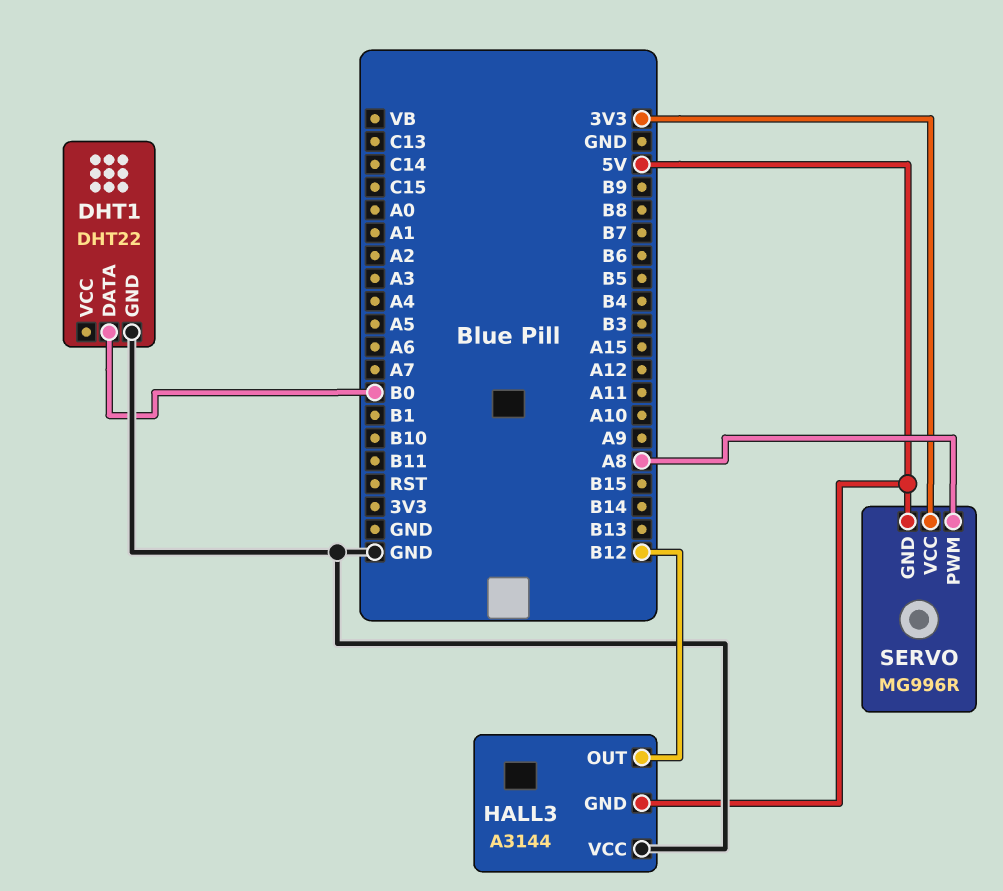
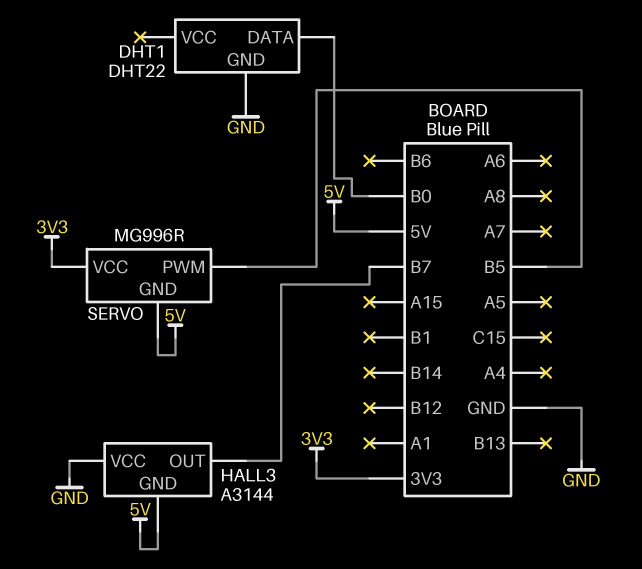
HALL3 pin OUT: B12 -> B7
SERVO pin PWM: A8 -> B5

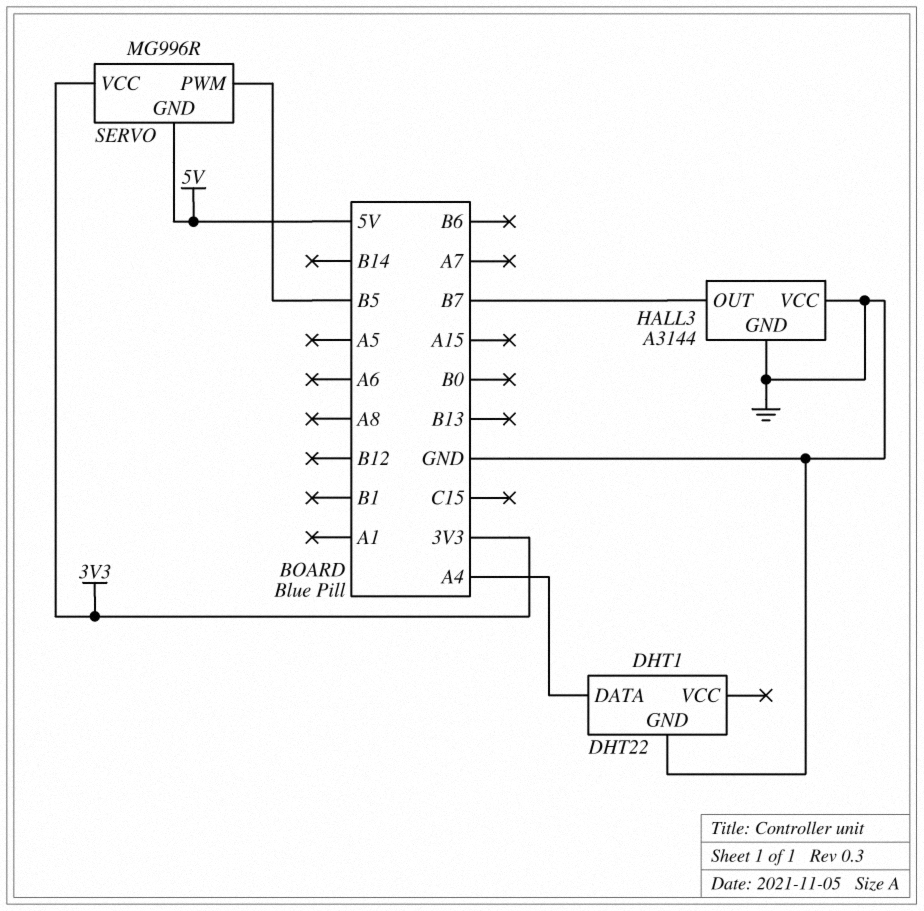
DHT1 pin DATA: B0 -> A4
HALL3 pin GND: 5V -> GND

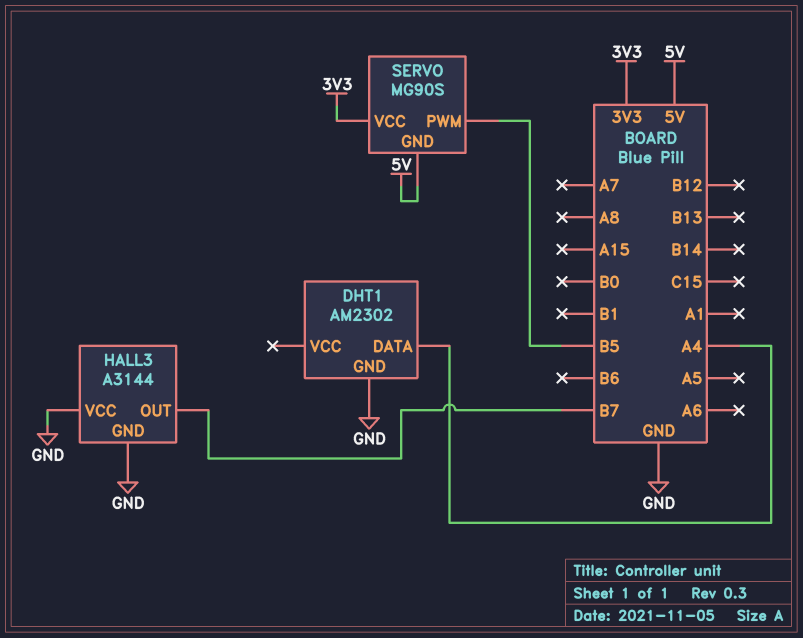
DHT1: DHT22 -> AM2302
SERVO: MG996R -> MG90S

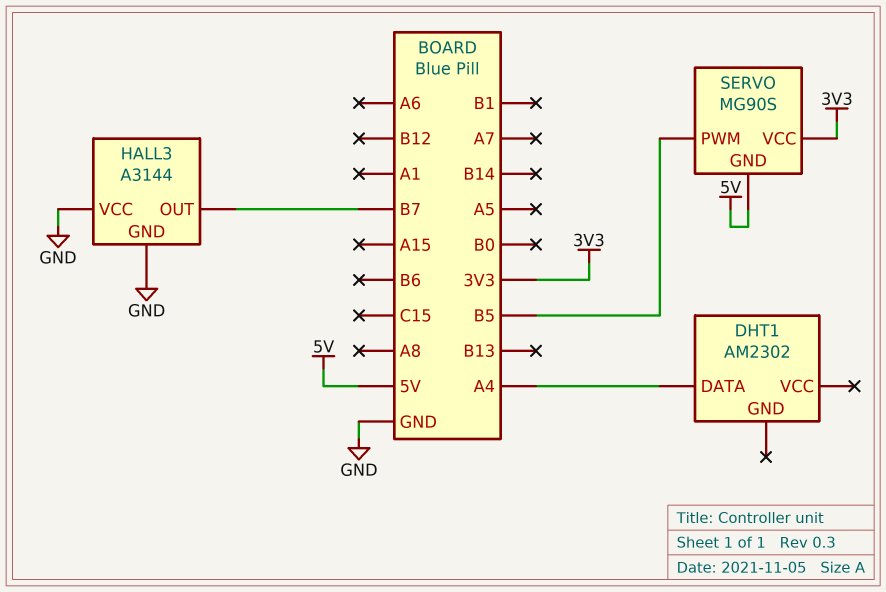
DHT1 pin GND: GND -> none

